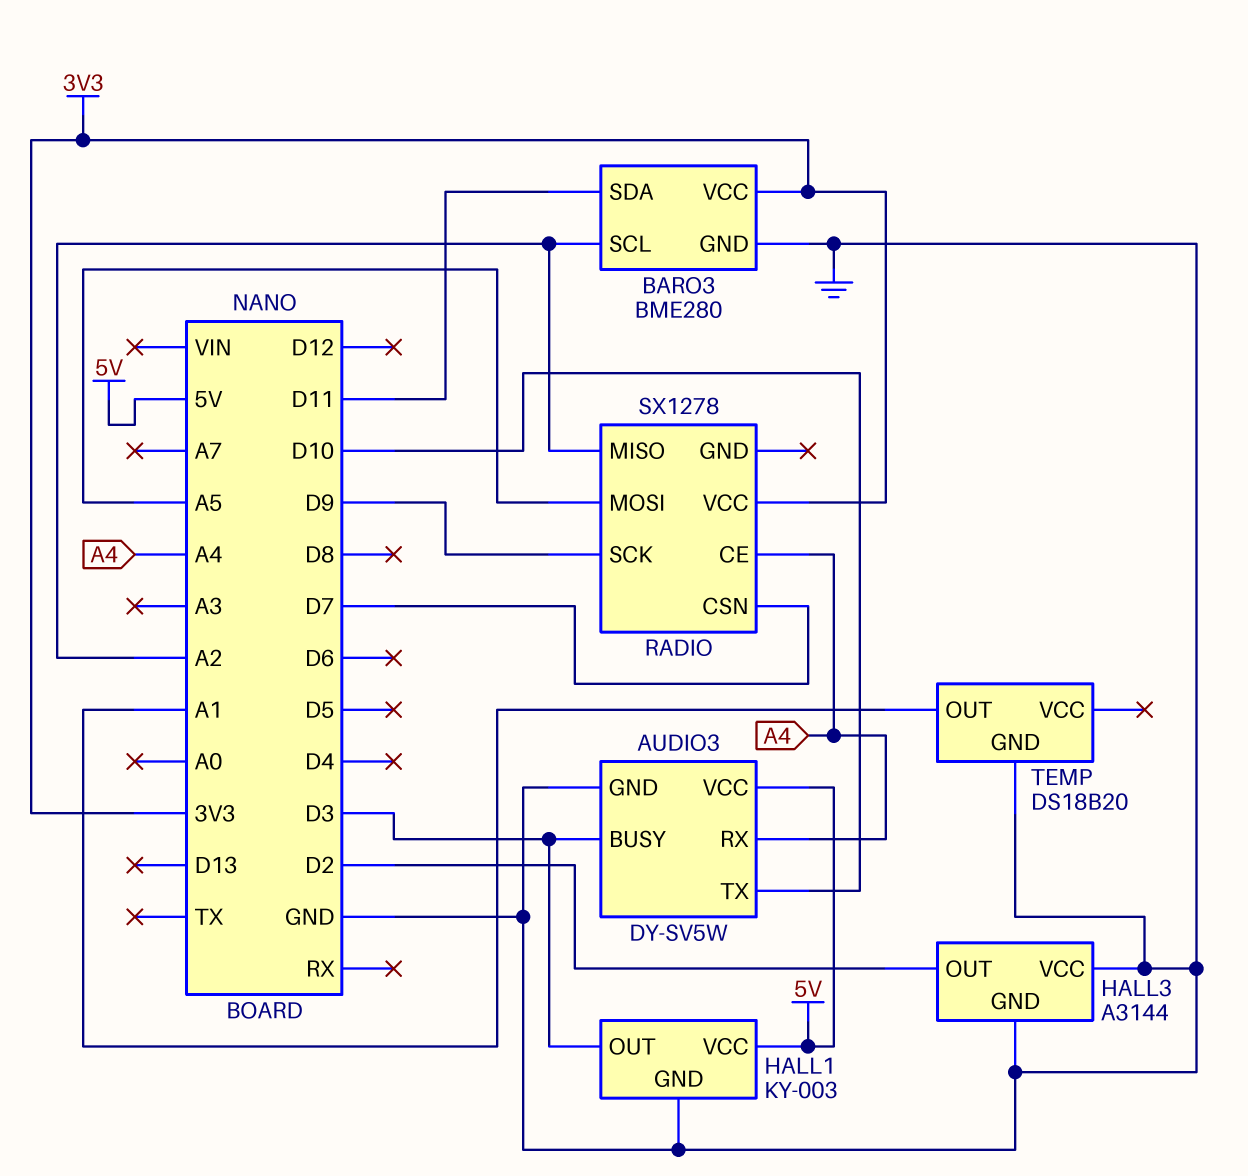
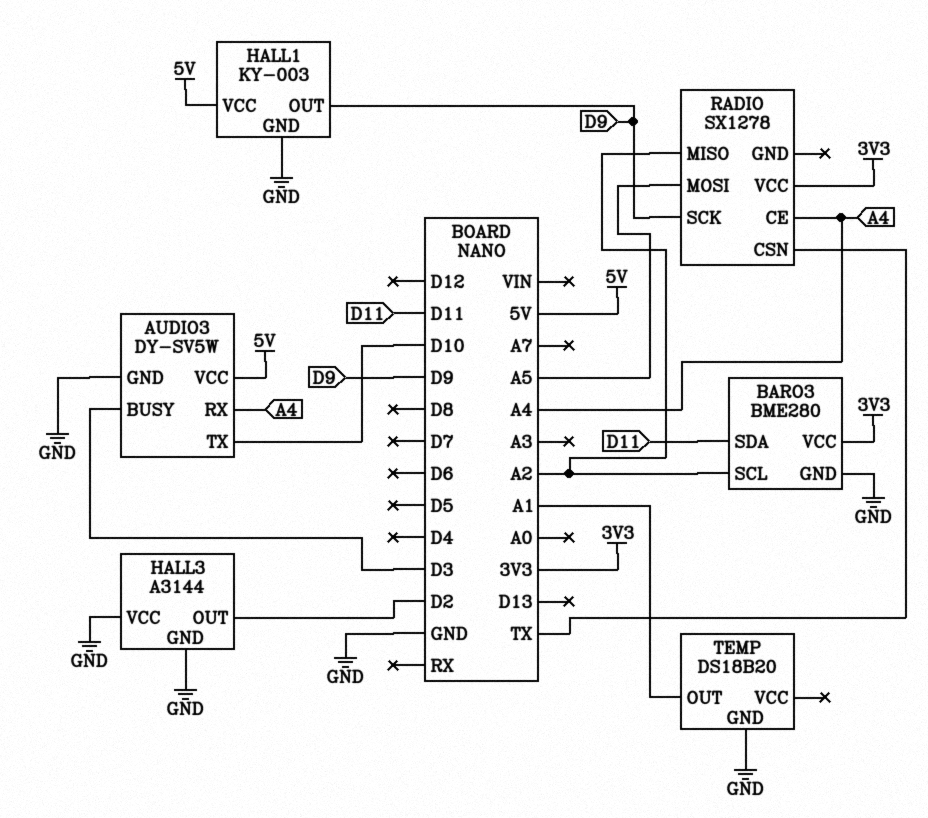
HALL1 pin OUT: D3 -> D9
RADIO pin CSN: D7 -> TX

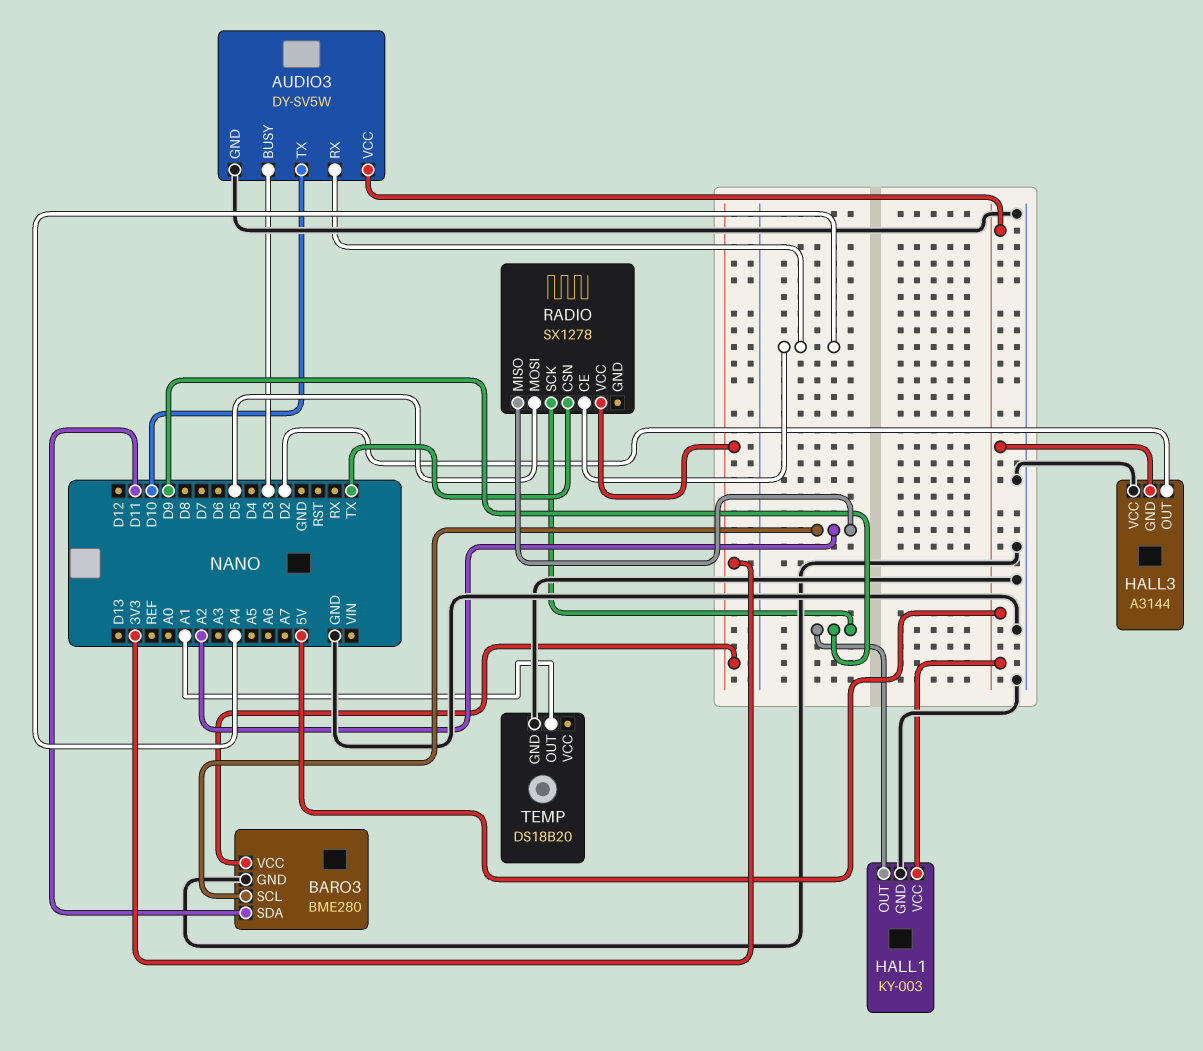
HALL3 pin GND: GND -> 5V
RADIO pin MOSI: A5 -> D5

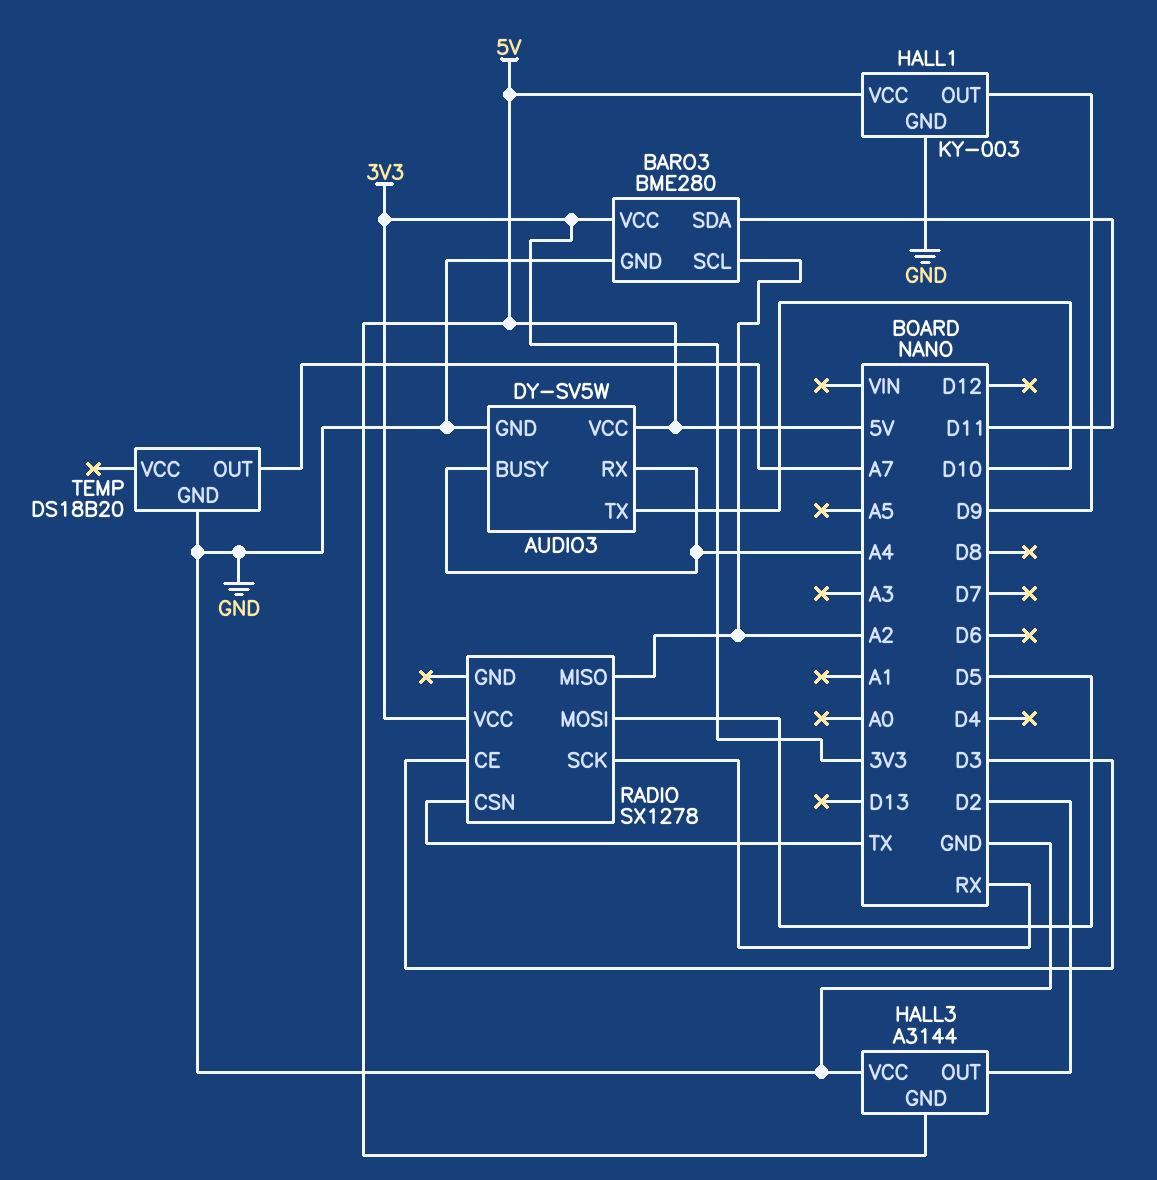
AUDIO3 pin BUSY: D3 -> A4
RADIO pin CE: A4 -> D3
RADIO pin SCK: D9 -> RX
TEMP pin OUT: A1 -> A7

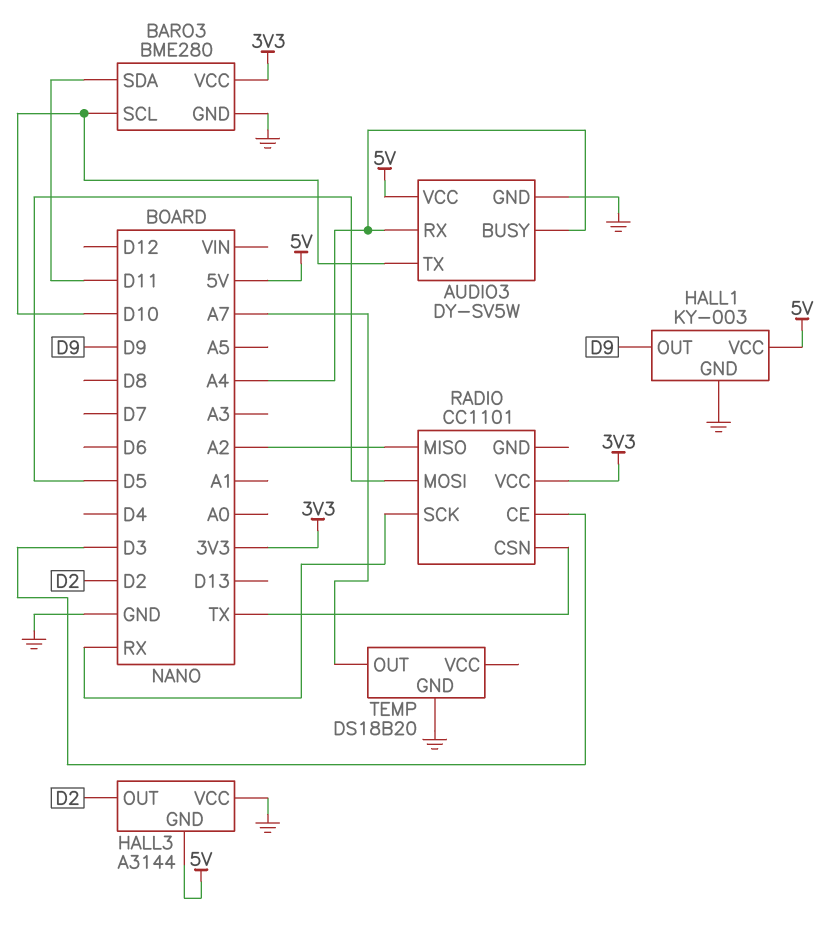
BARO3 pin SCL: A2 -> D10
RADIO: SX1278 -> CC1101

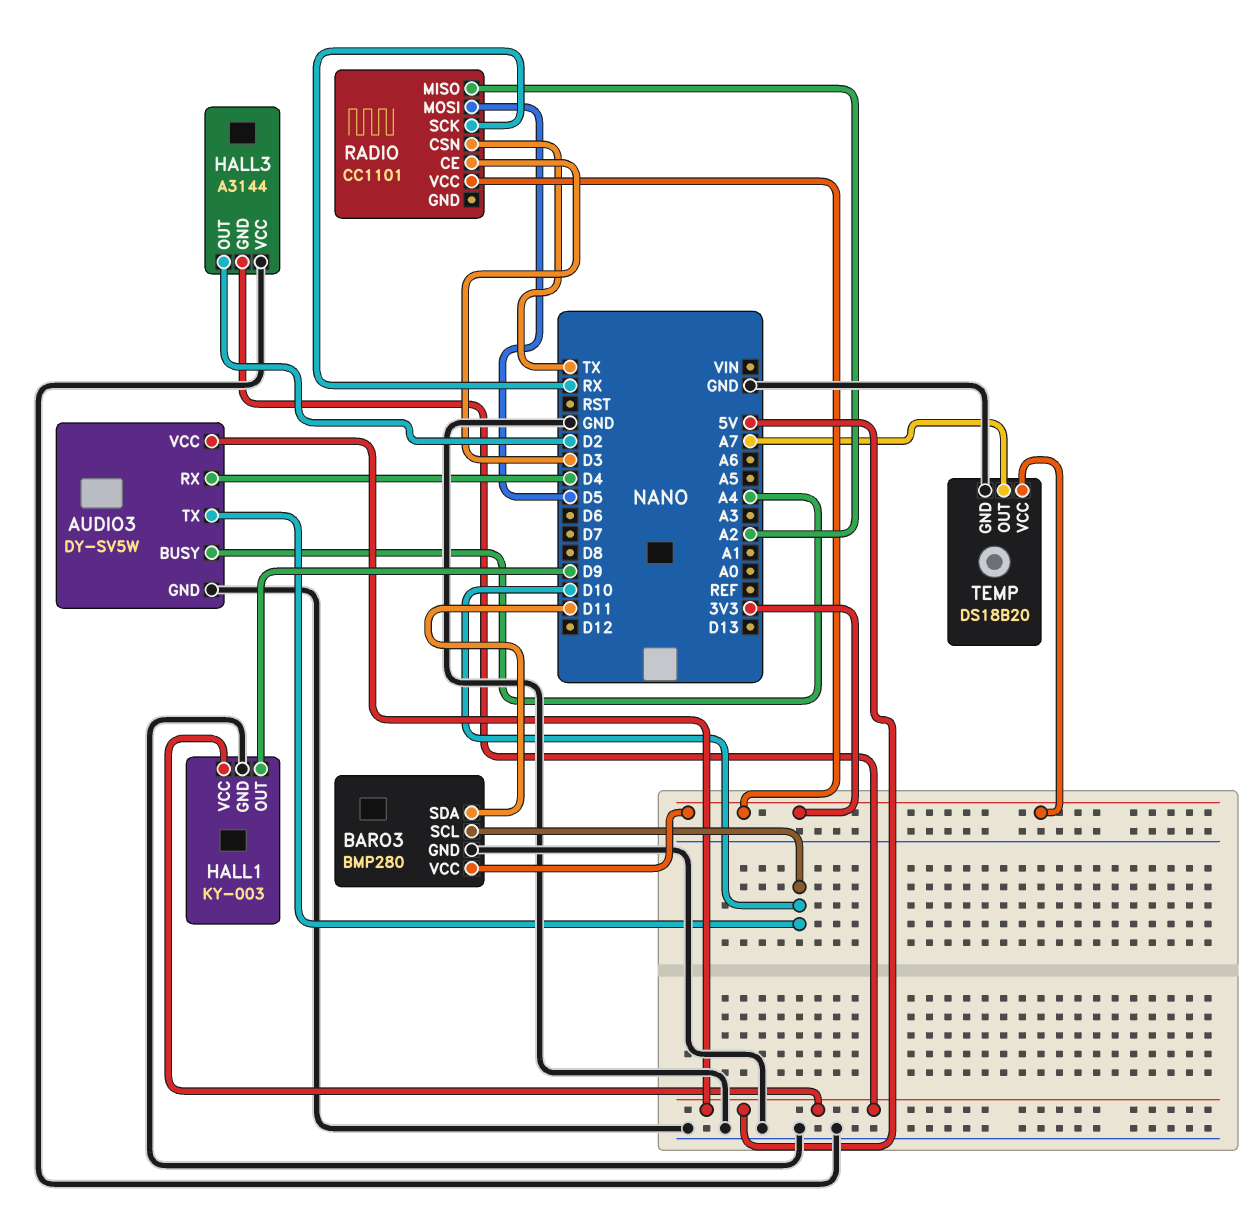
AUDIO3 pin RX: A4 -> D4
BARO3: BME280 -> BMP280
TEMP pin VCC: none -> 3V3

